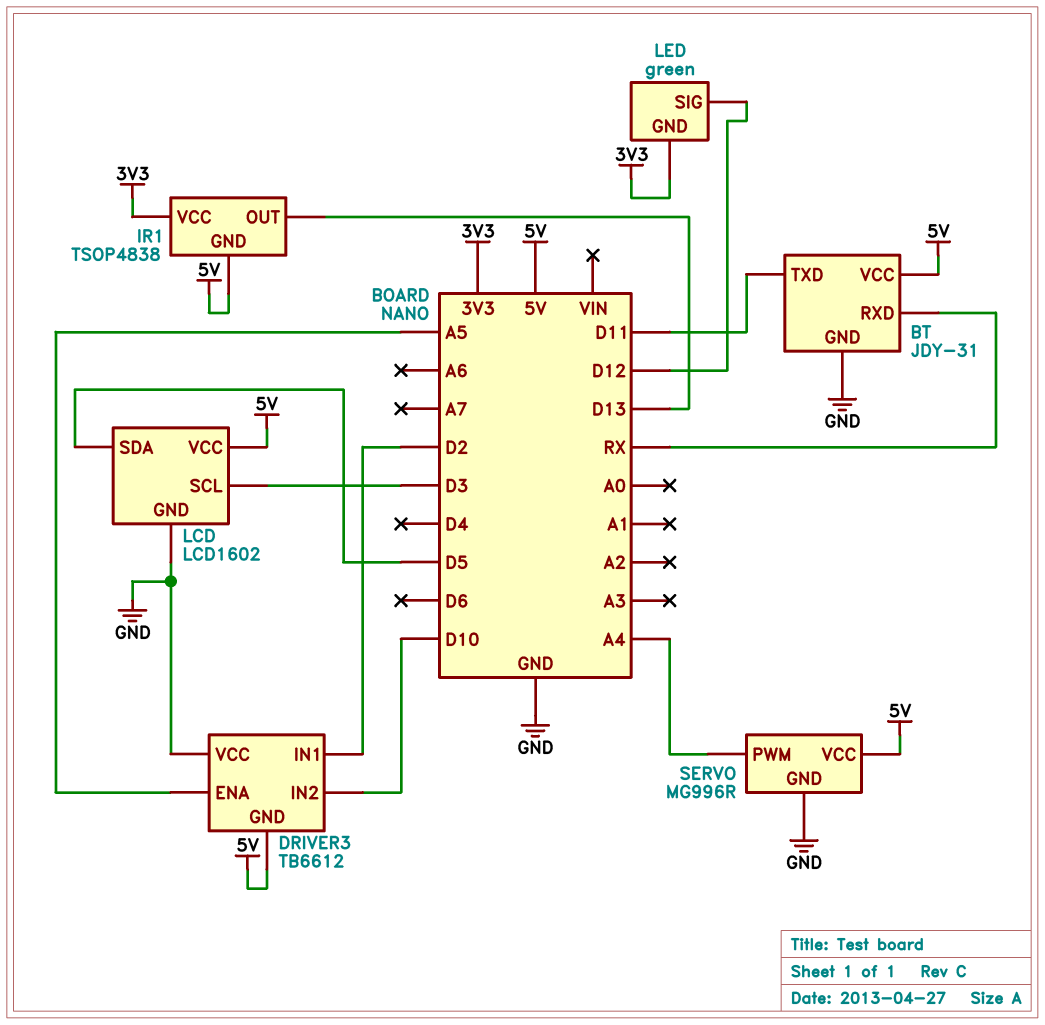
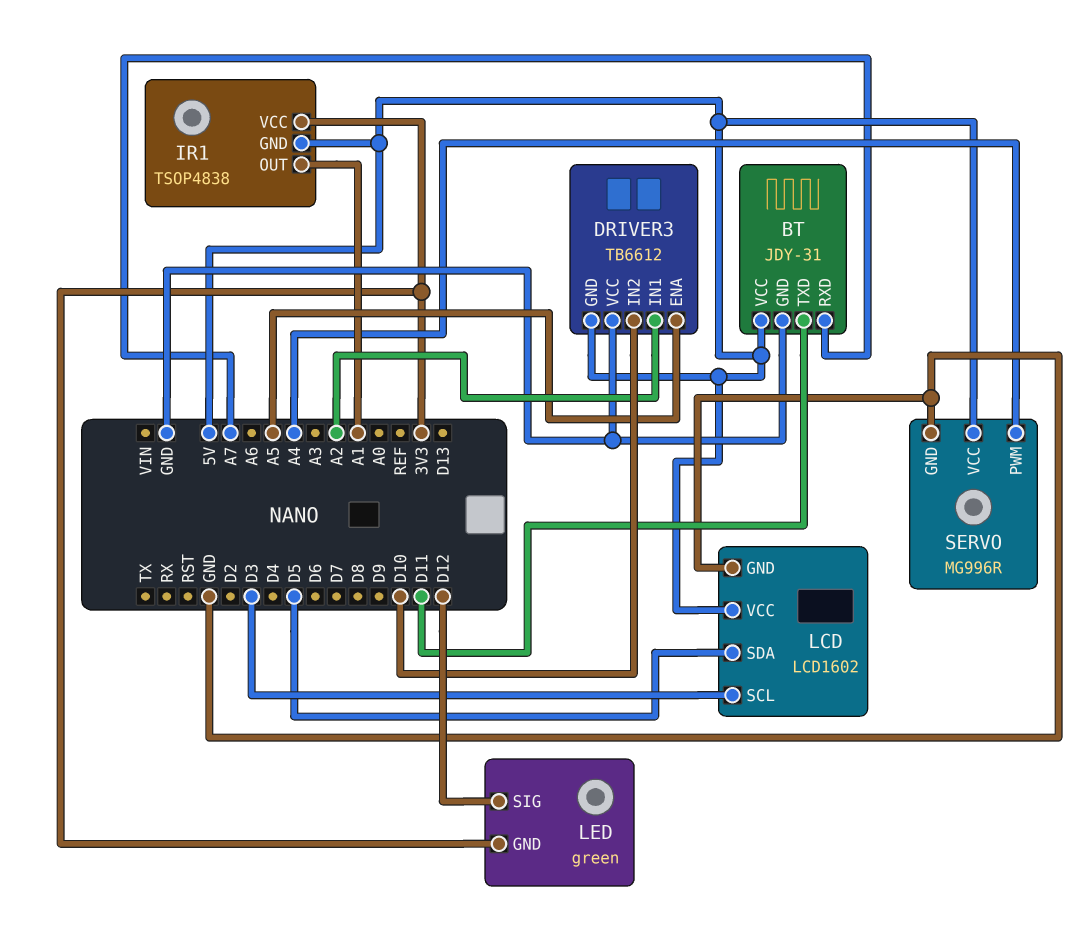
BT pin RXD: RX -> A7
DRIVER3 pin IN1: D2 -> A2
IR1 pin OUT: D13 -> A1

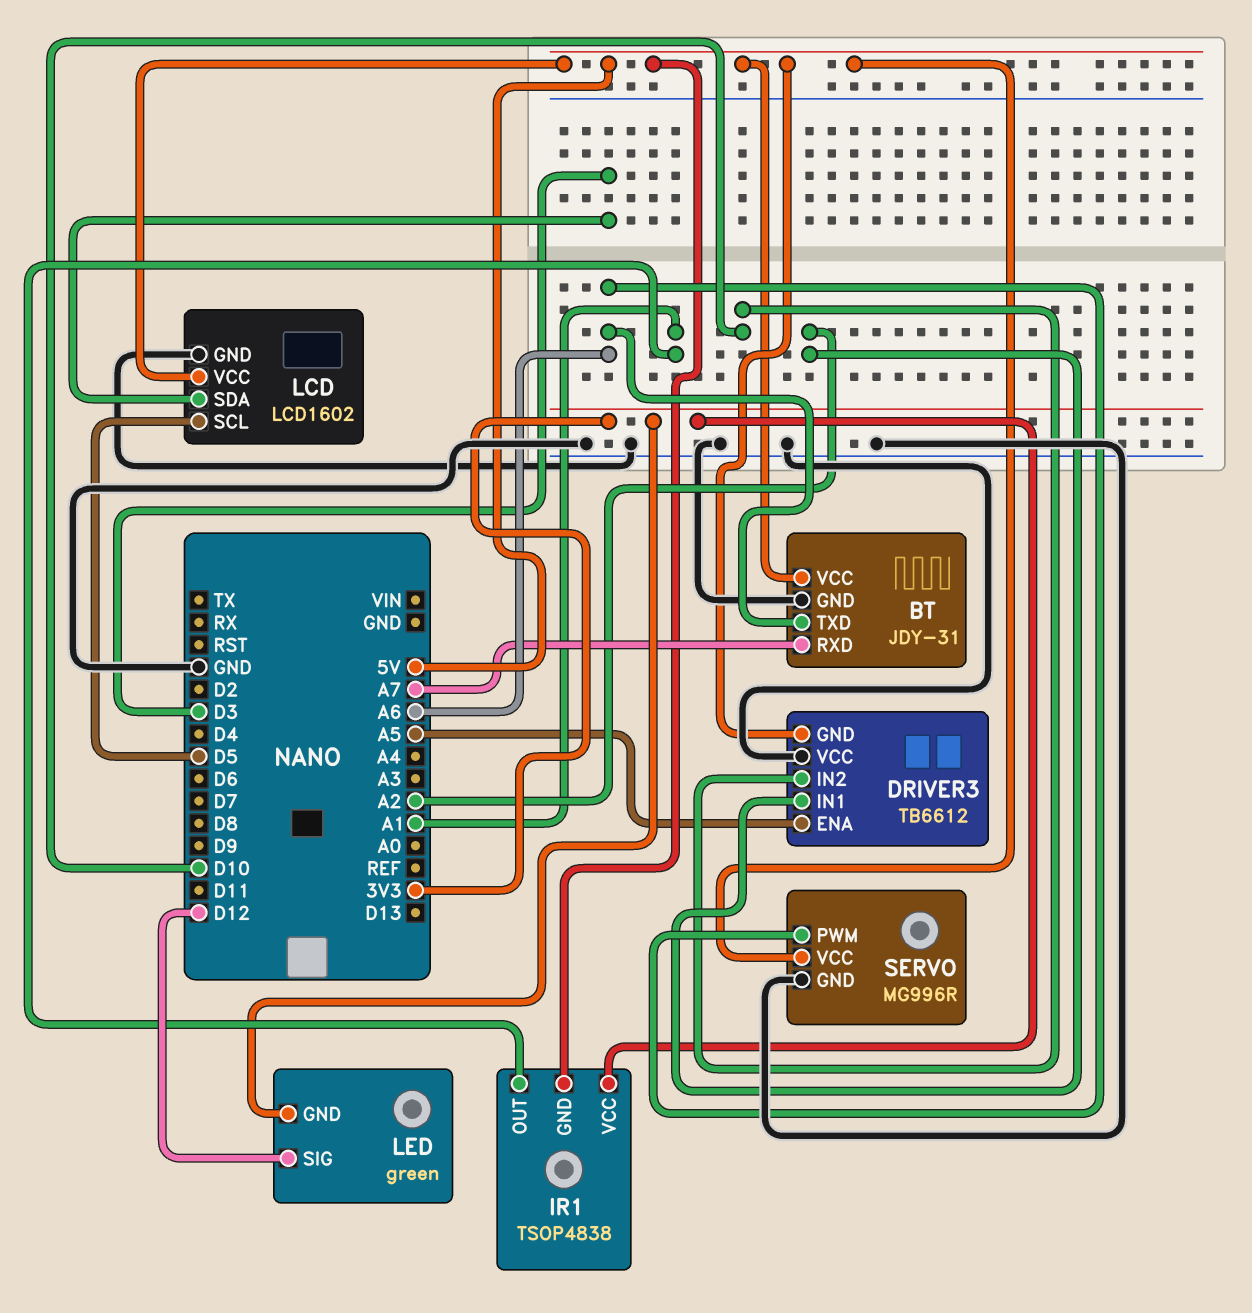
BT pin TXD: D11 -> A6
LCD pin SCL: D3 -> D5
LCD pin SDA: D5 -> D3
SERVO pin PWM: A4 -> A6

